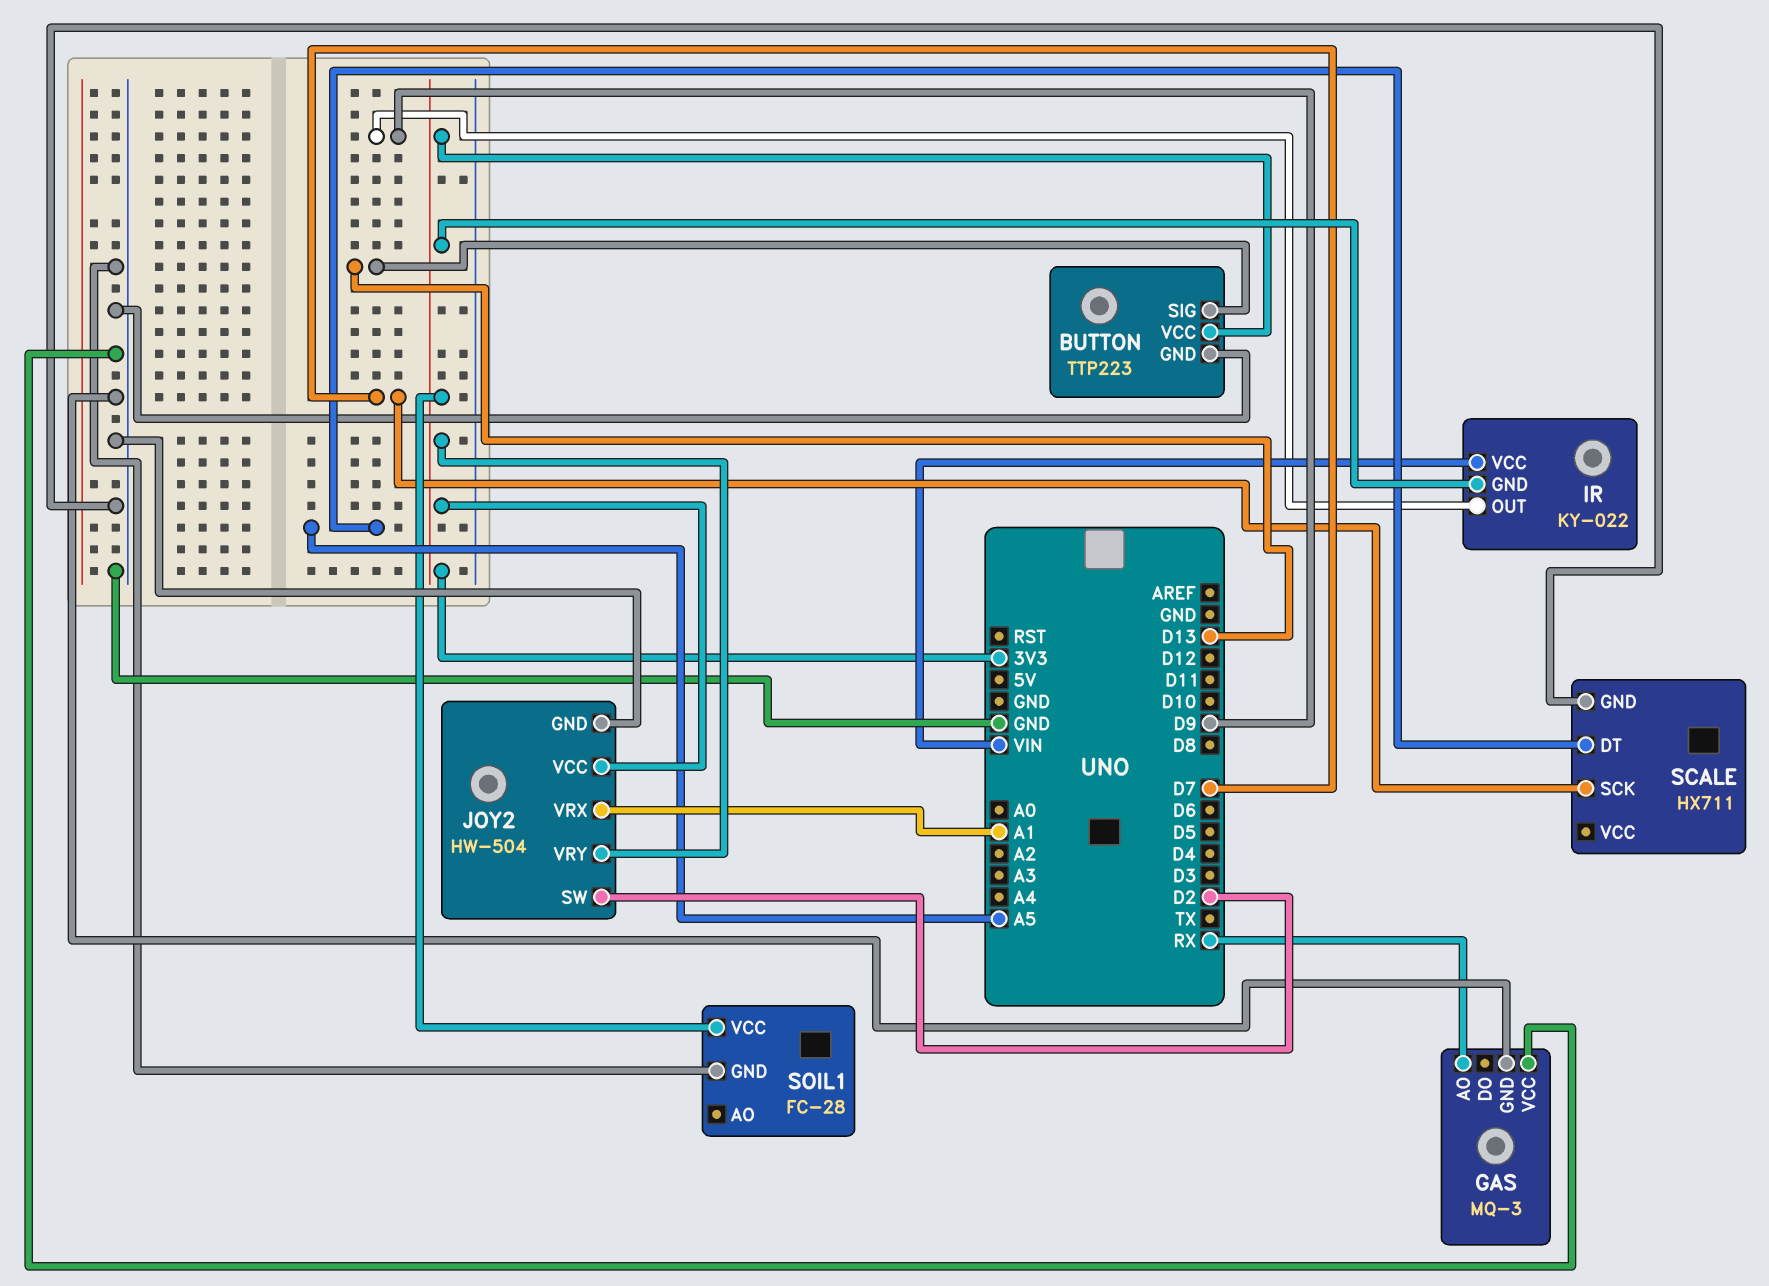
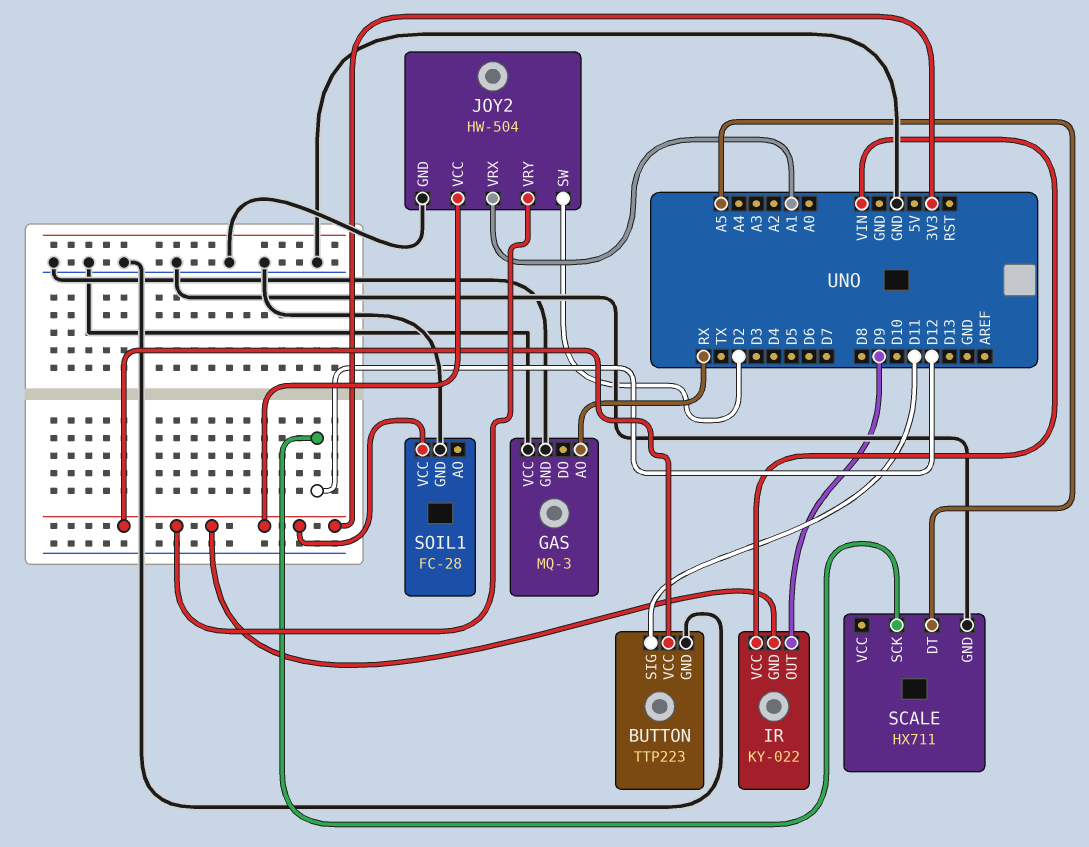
BUTTON pin SIG: D13 -> D11
SCALE pin SCK: D7 -> D12

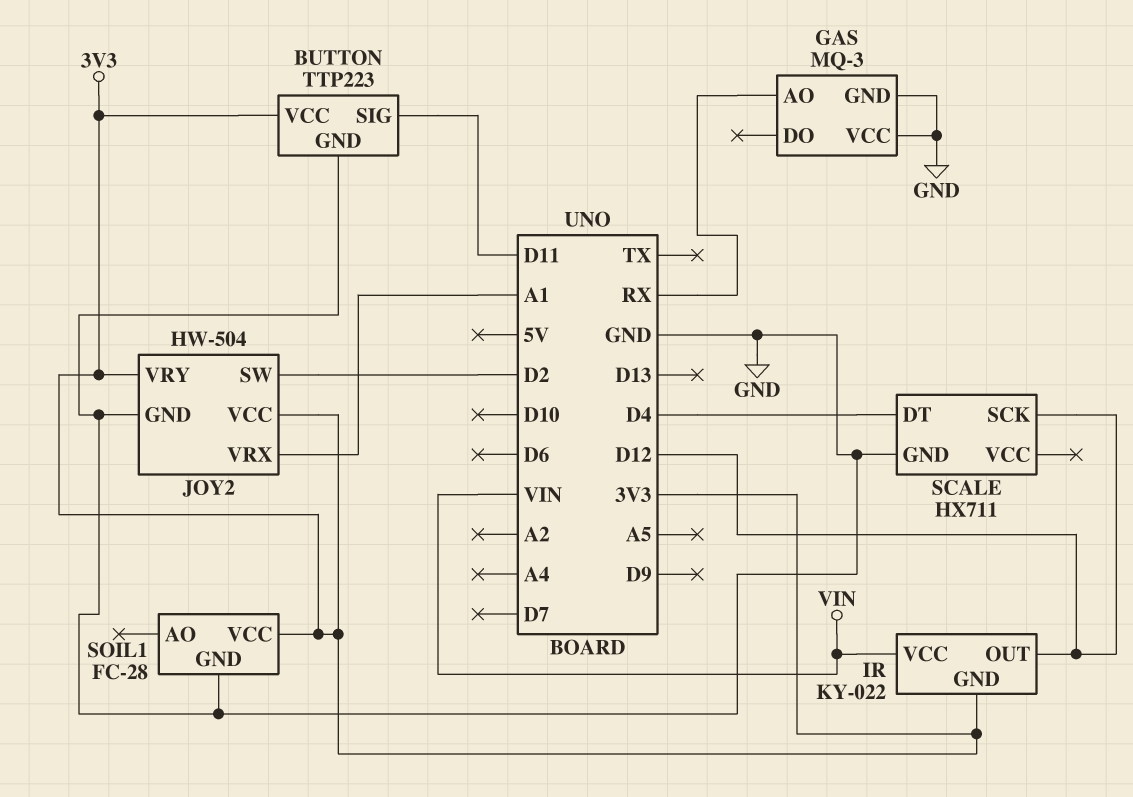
IR pin OUT: D9 -> D12
SCALE pin DT: A5 -> D4

